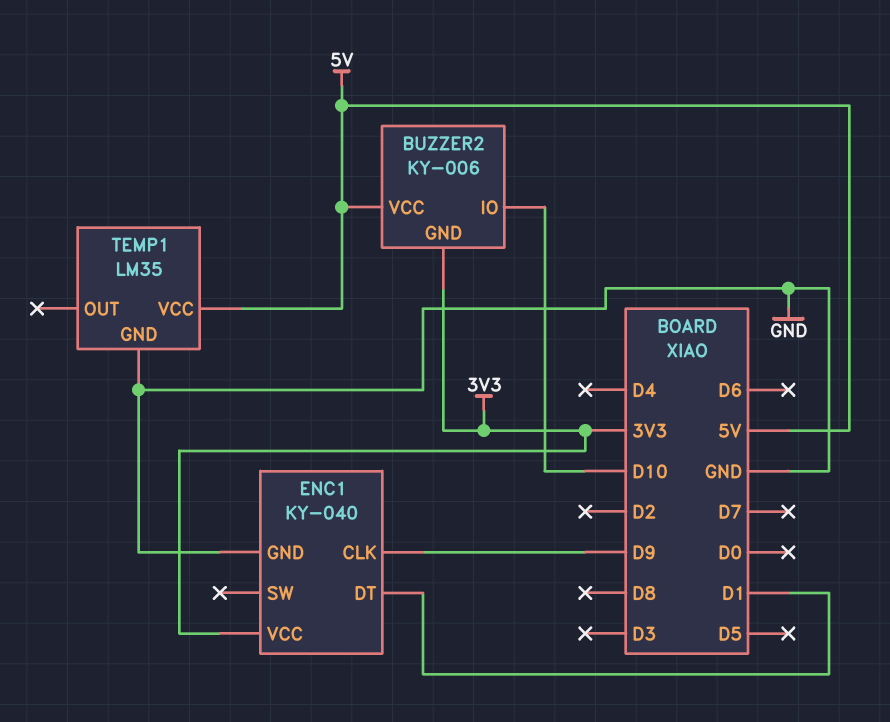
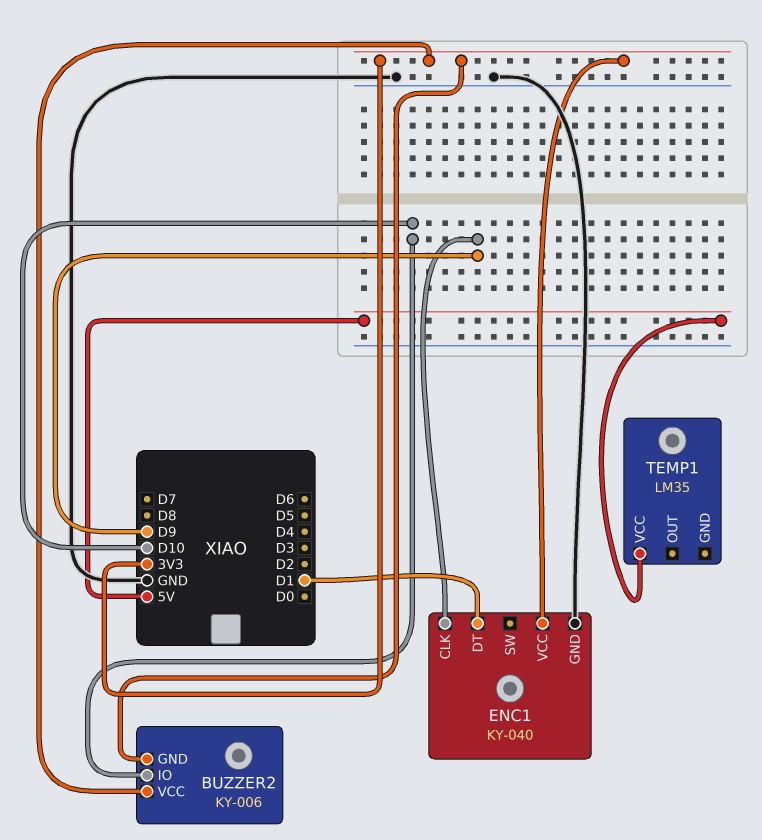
BUZZER2 pin VCC: 5V -> 3V3
TEMP1 pin GND: GND -> none

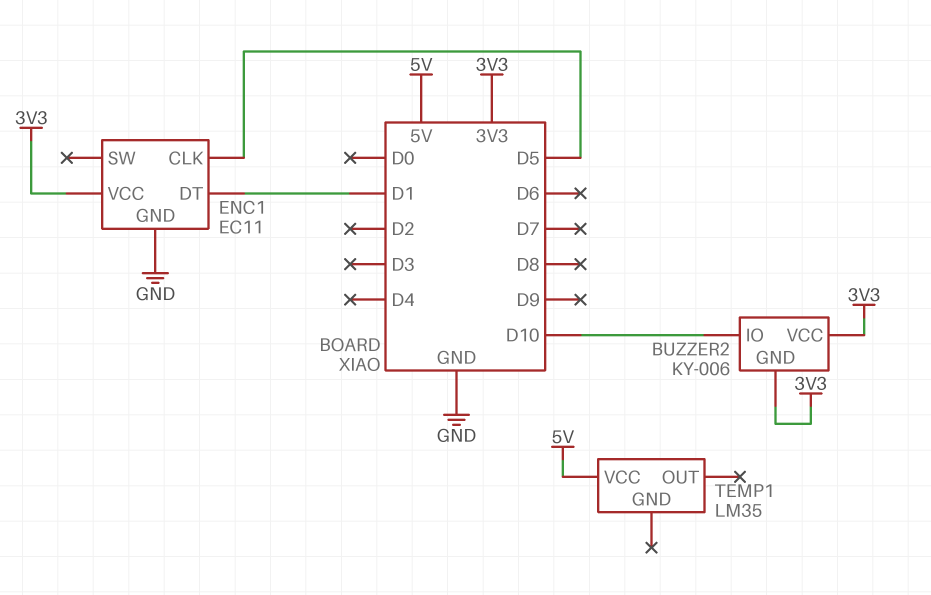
ENC1: KY-040 -> EC11
ENC1 pin CLK: D9 -> D5

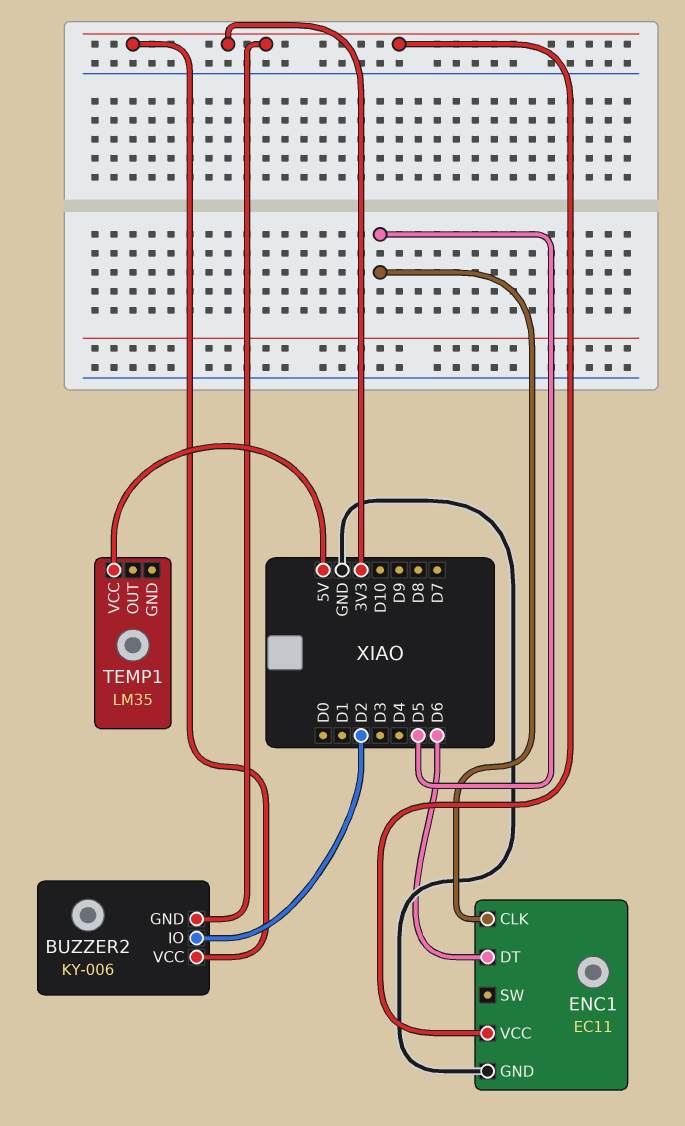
BUZZER2 pin IO: D10 -> D2
ENC1 pin DT: D1 -> D6

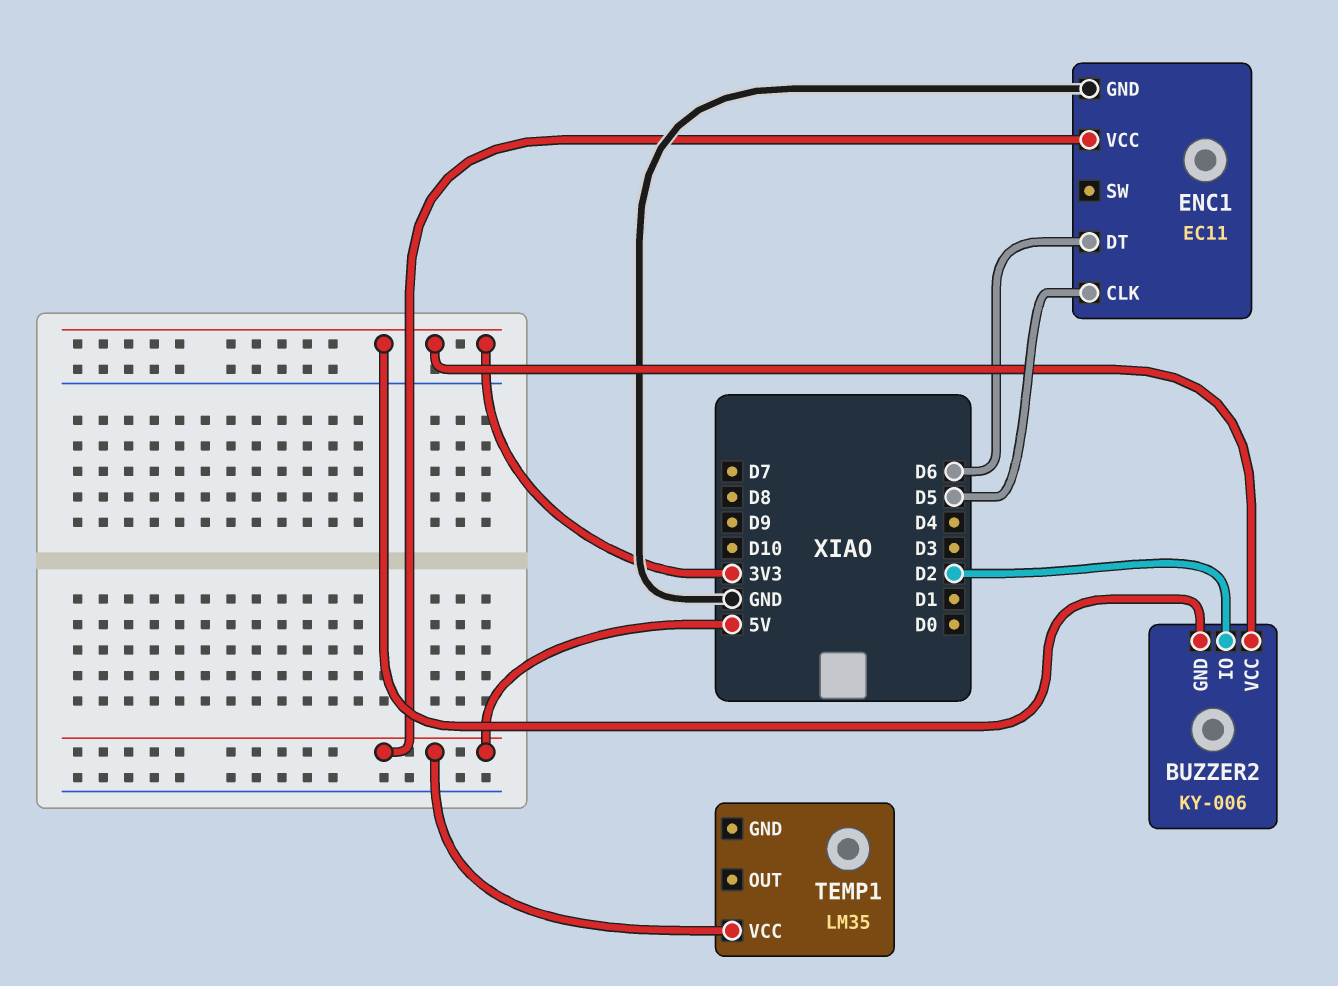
ENC1 pin VCC: 3V3 -> 5V

